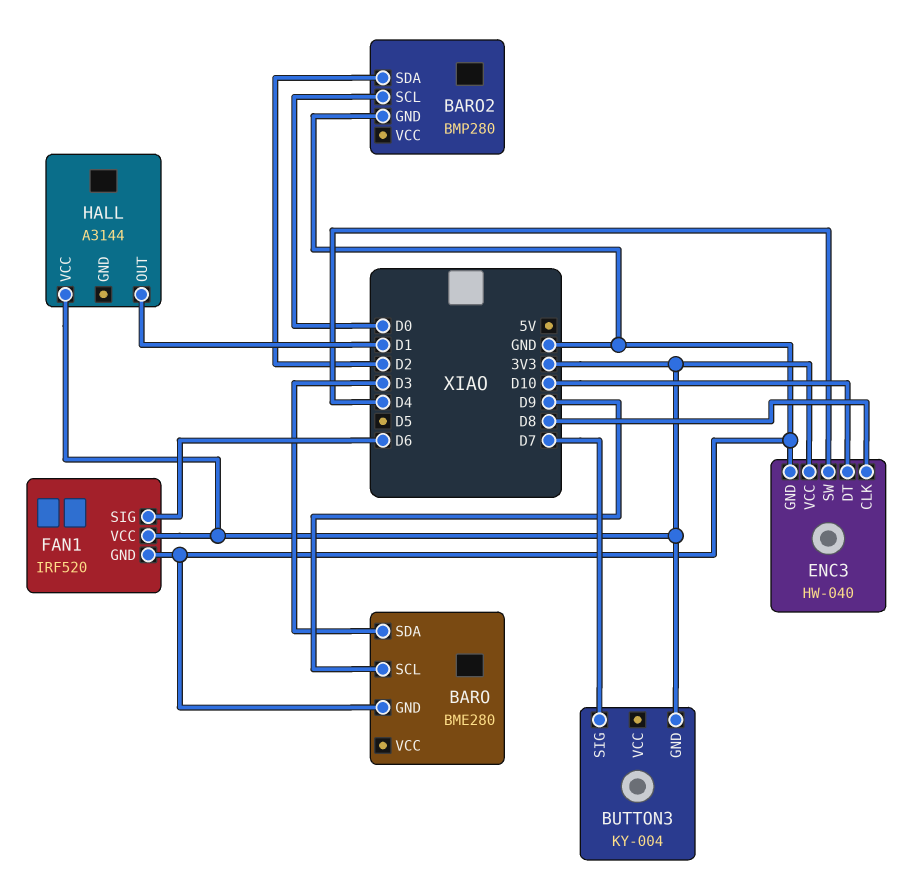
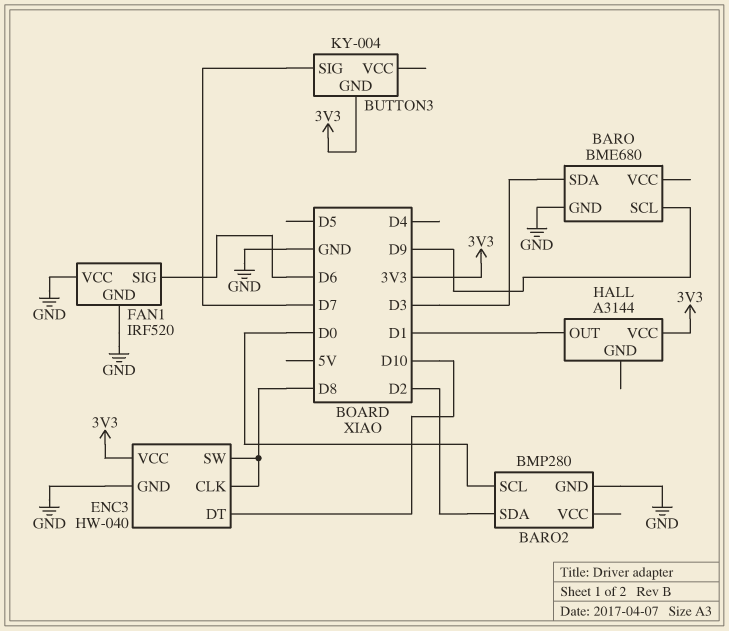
BARO: BME280 -> BME680
ENC3 pin SW: D4 -> D8
FAN1 pin VCC: 3V3 -> GND

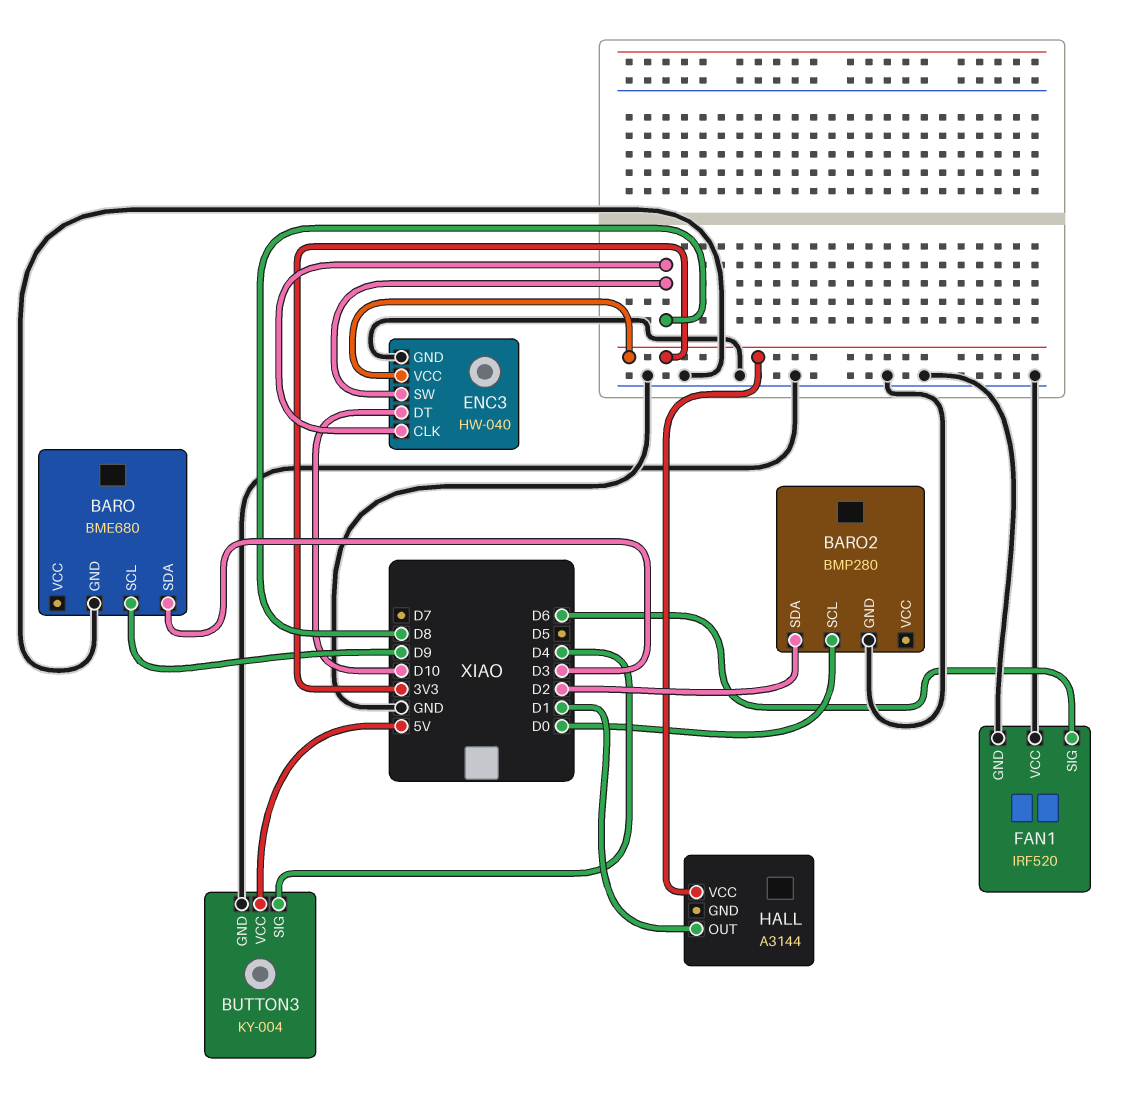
BUTTON3 pin GND: 3V3 -> GND
BUTTON3 pin SIG: D7 -> D4
BUTTON3 pin VCC: none -> 5V

